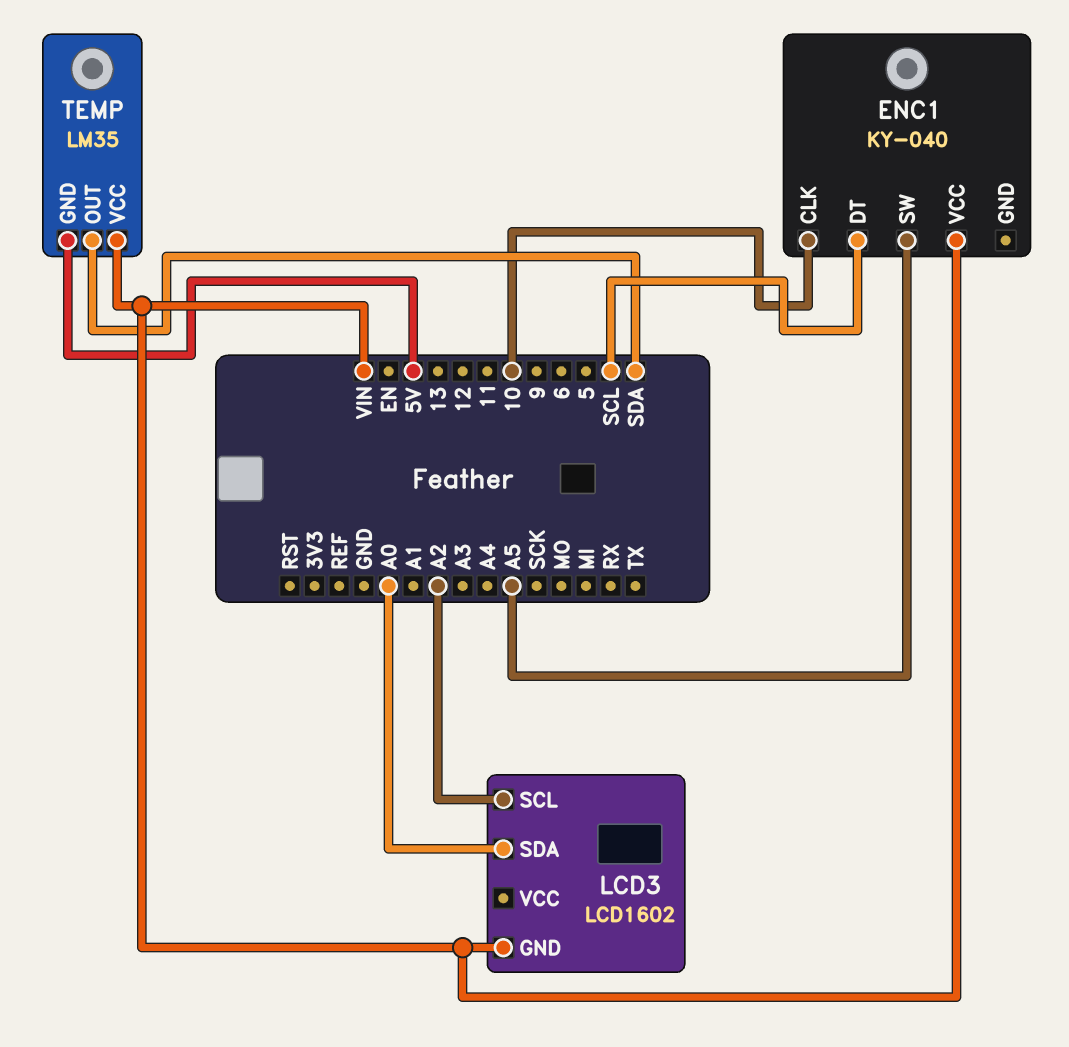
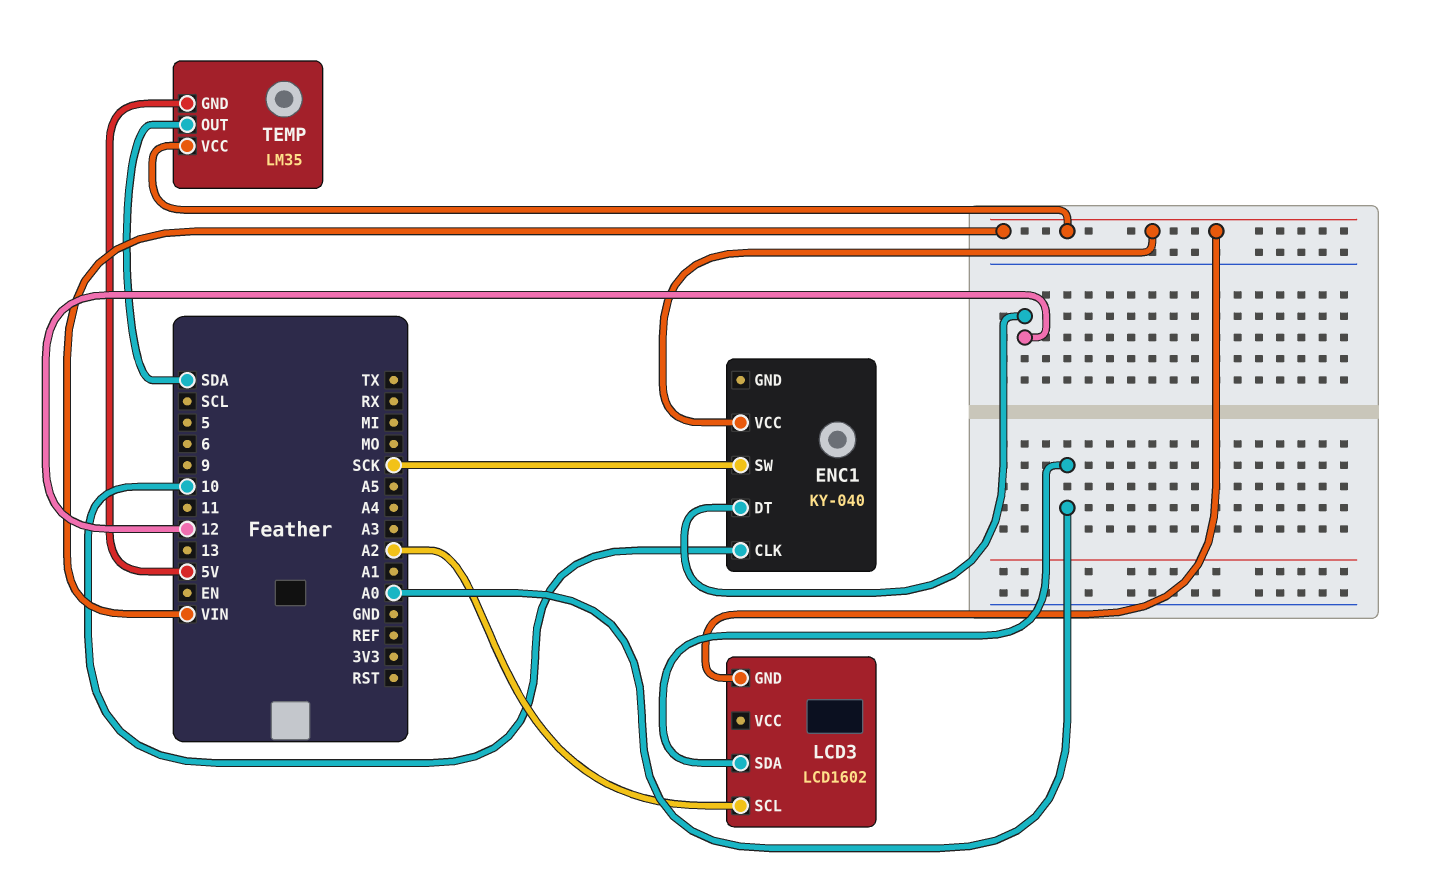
ENC1 pin DT: SCL -> 12
ENC1 pin SW: A5 -> SCK

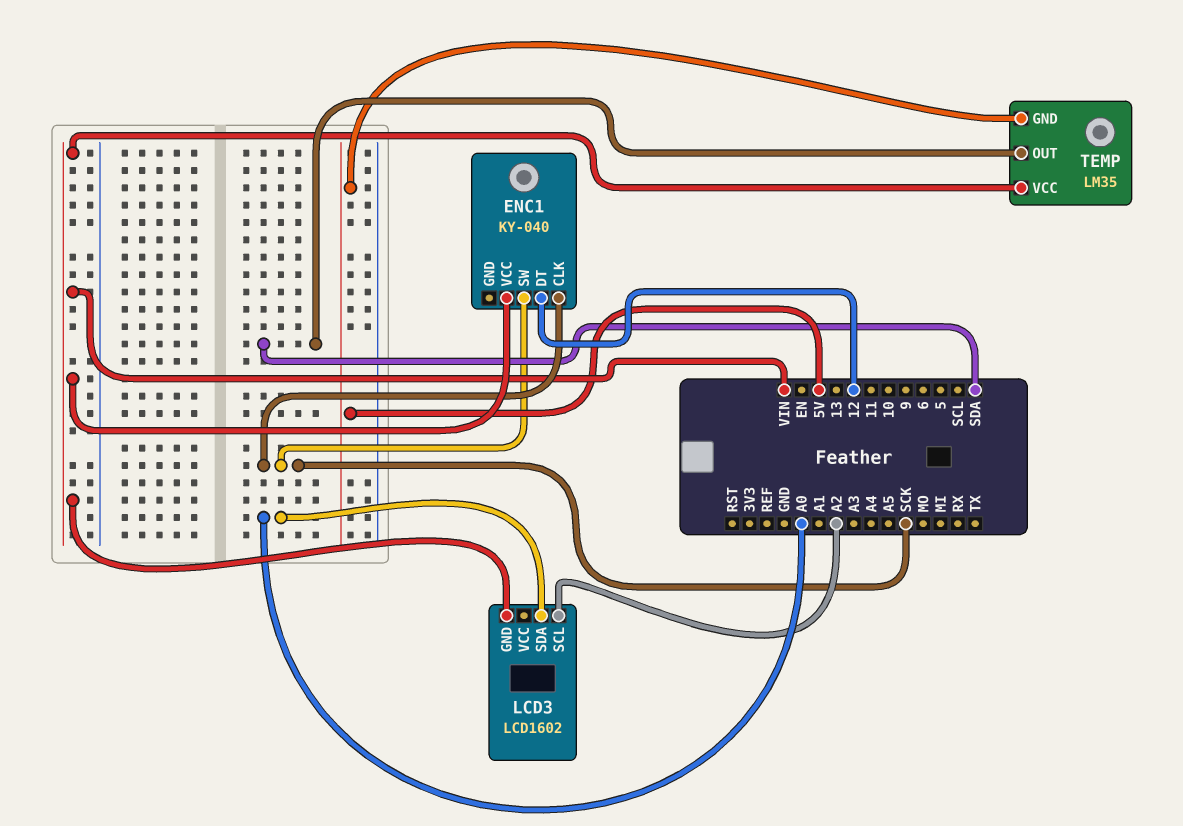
ENC1 pin CLK: 10 -> SCK

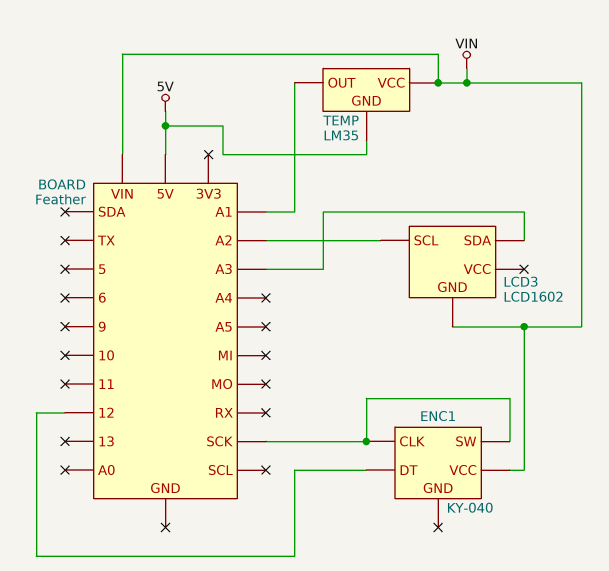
LCD3 pin SDA: A0 -> A3
TEMP pin OUT: SDA -> A1

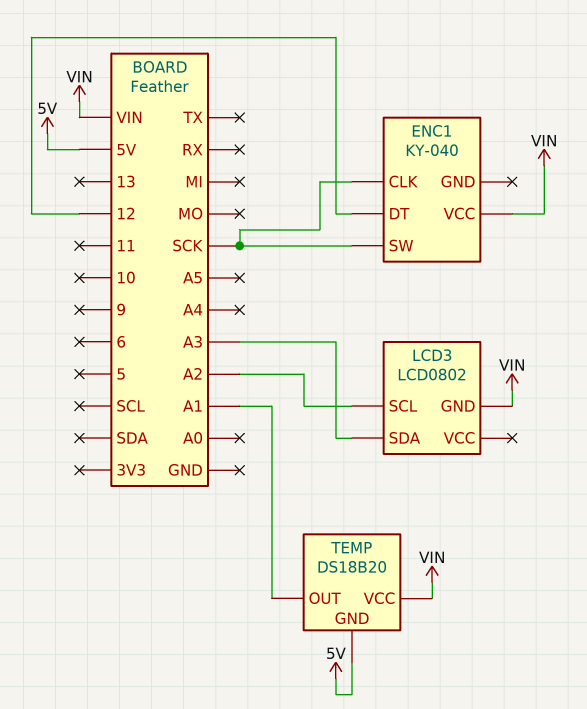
LCD3: LCD1602 -> LCD0802
TEMP: LM35 -> DS18B20

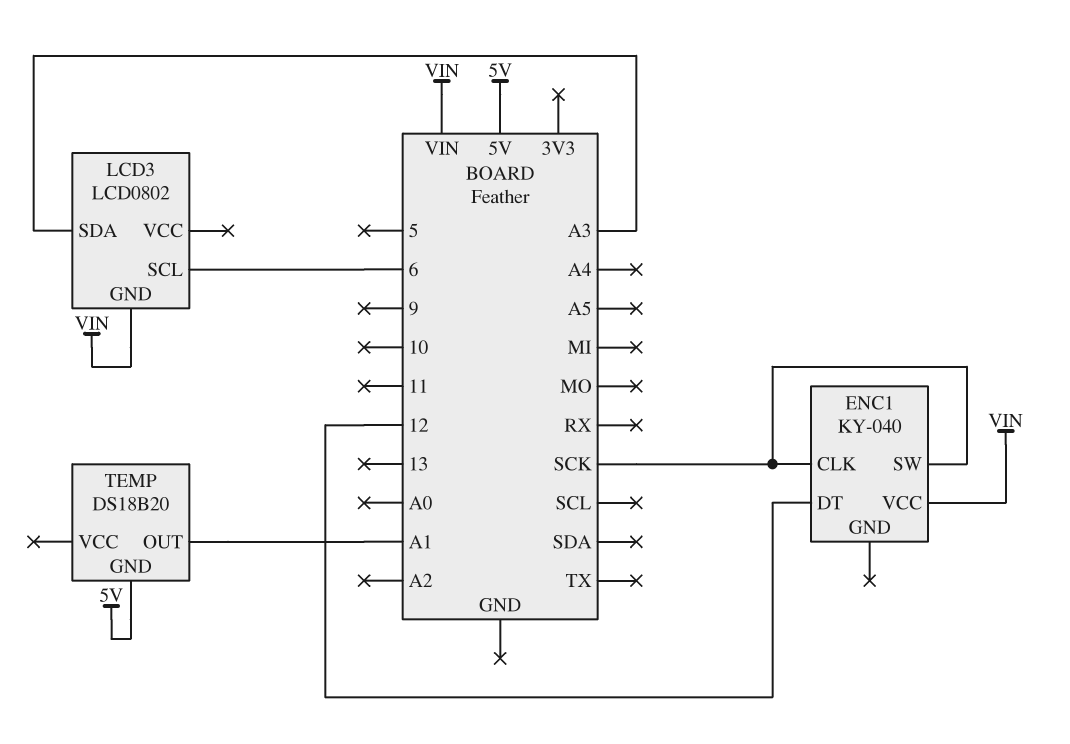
LCD3 pin SCL: A2 -> 6
TEMP pin VCC: VIN -> none

